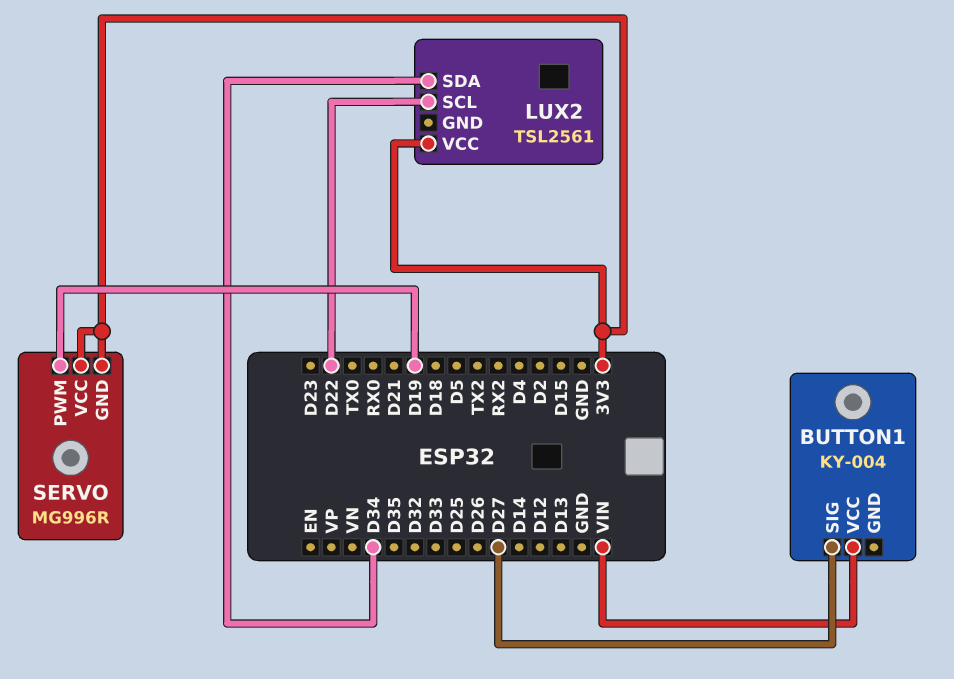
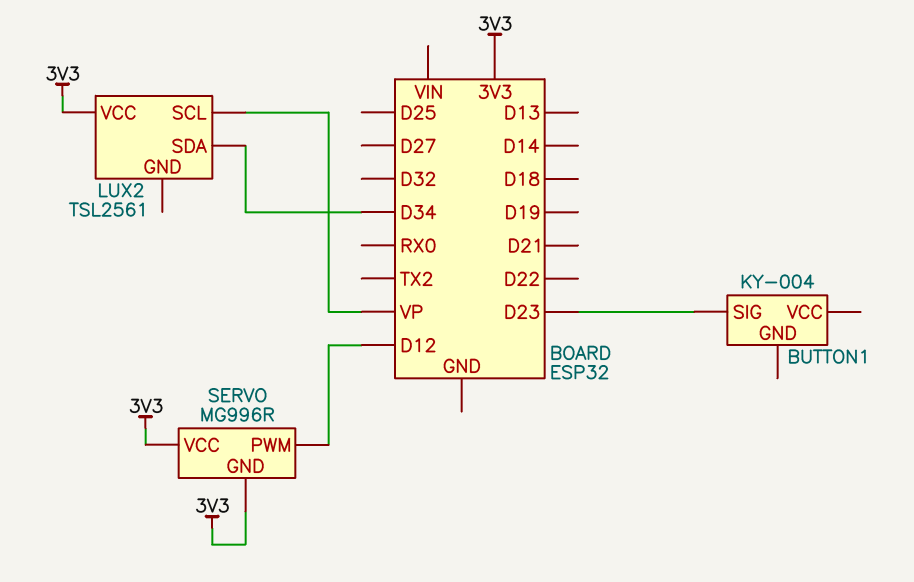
BUTTON1 pin SIG: D27 -> D23
BUTTON1 pin VCC: VIN -> none
LUX2 pin SCL: D22 -> VP
SERVO pin PWM: D19 -> D12

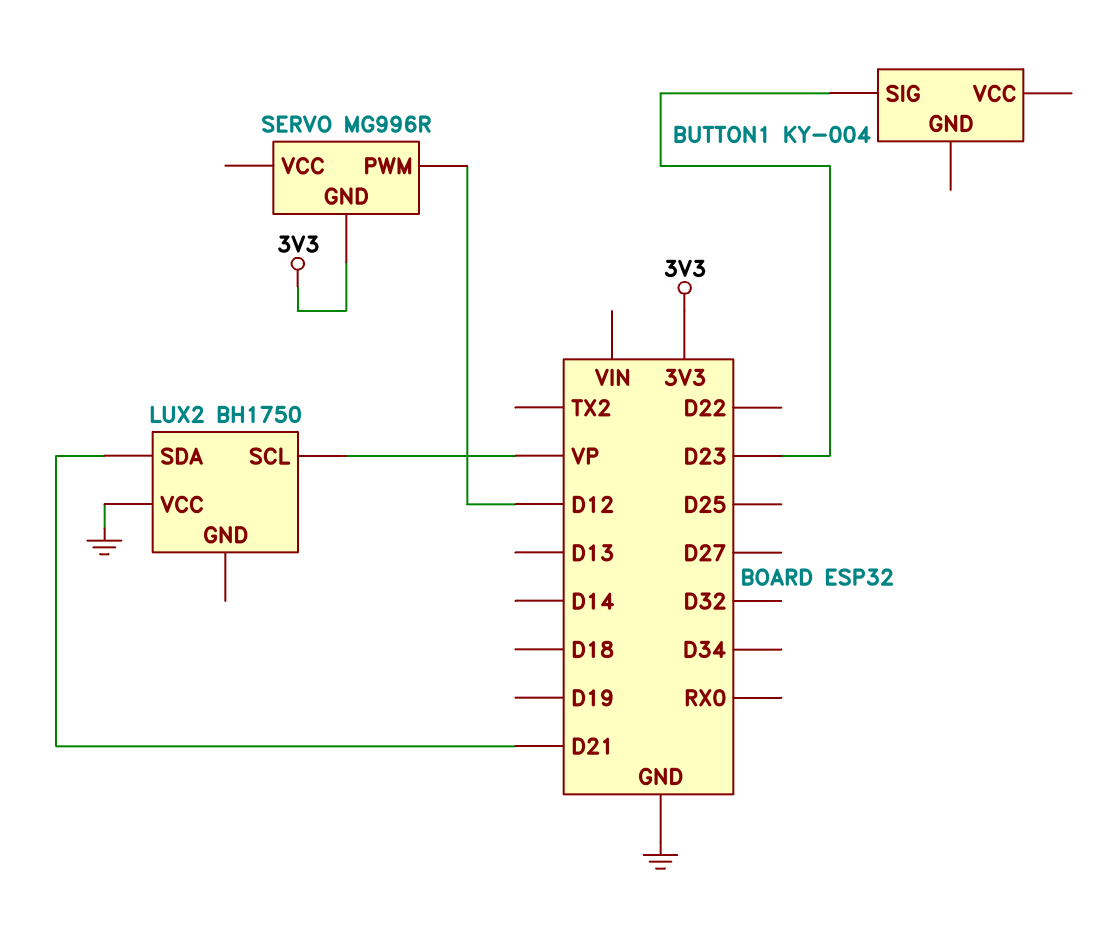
LUX2: TSL2561 -> BH1750
LUX2 pin SDA: D34 -> D21
LUX2 pin VCC: 3V3 -> GND
SERVO pin VCC: 3V3 -> none

